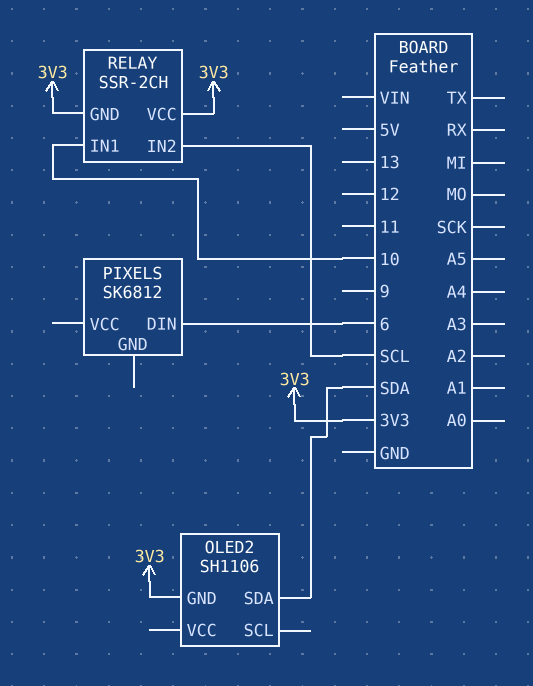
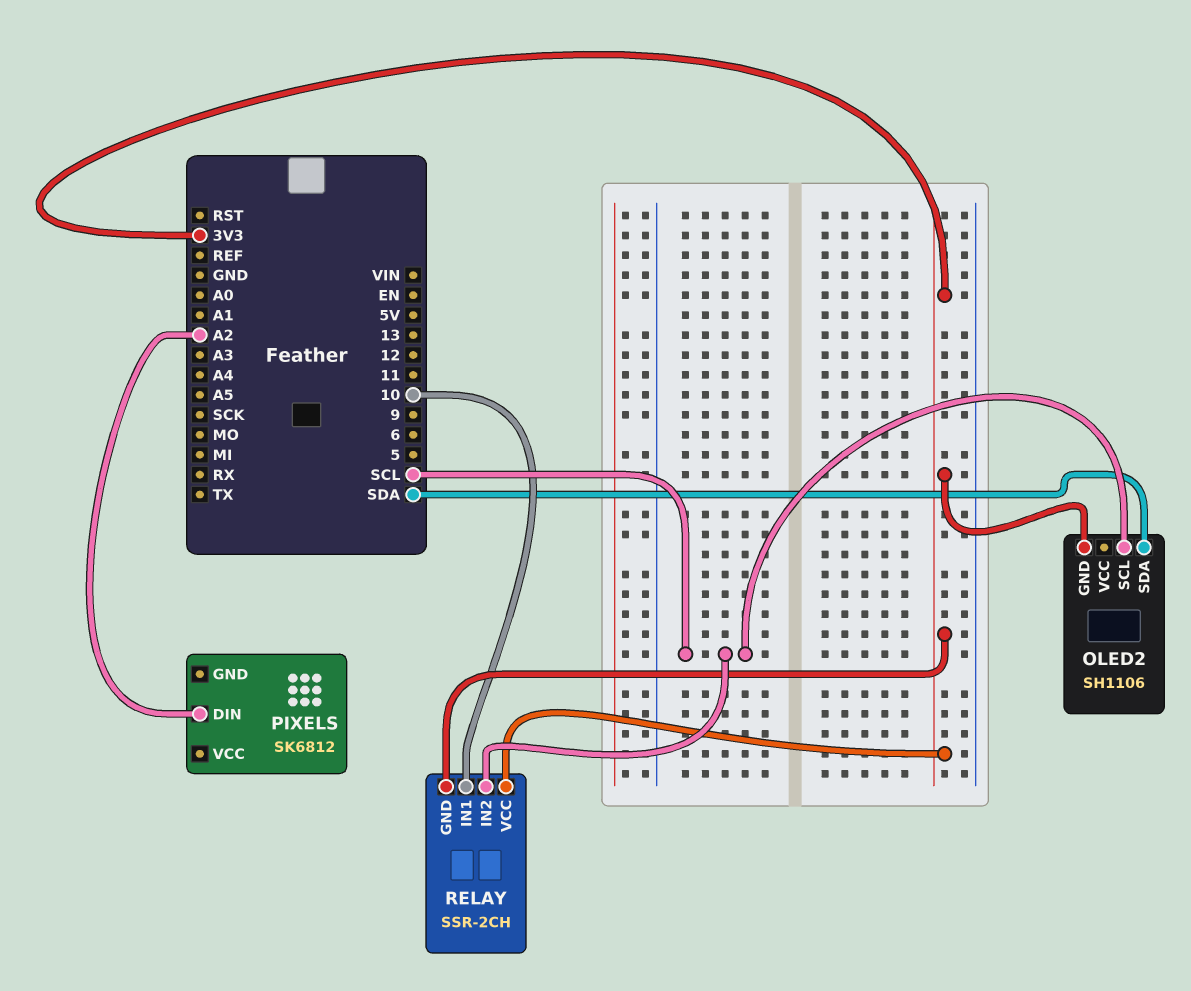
OLED2 pin SCL: none -> SCL
PIXELS pin DIN: 6 -> A2

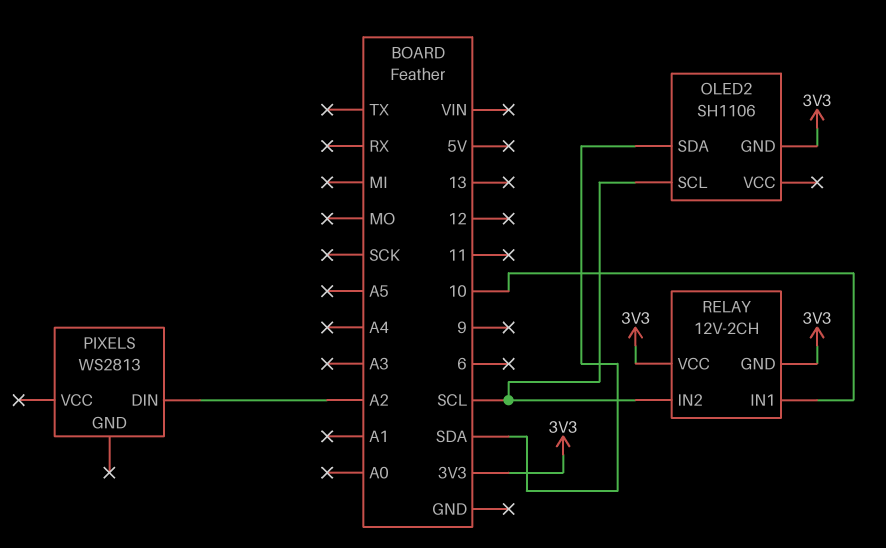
PIXELS: SK6812 -> WS2813
RELAY: SSR-2CH -> 12V-2CH

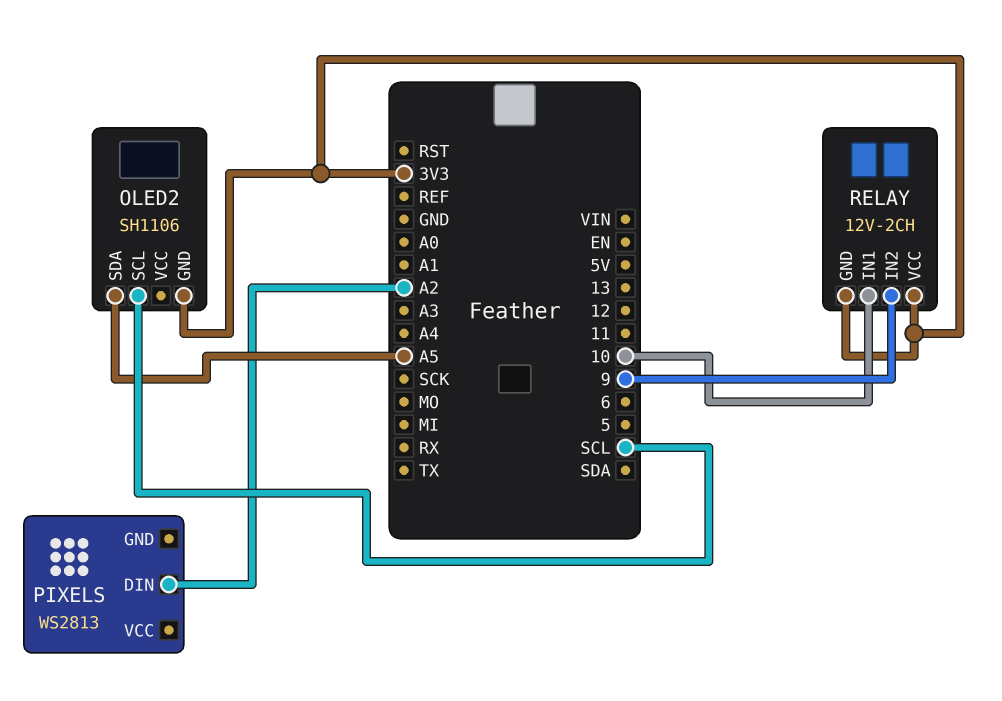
OLED2 pin SDA: SDA -> A5
RELAY pin IN2: SCL -> 9

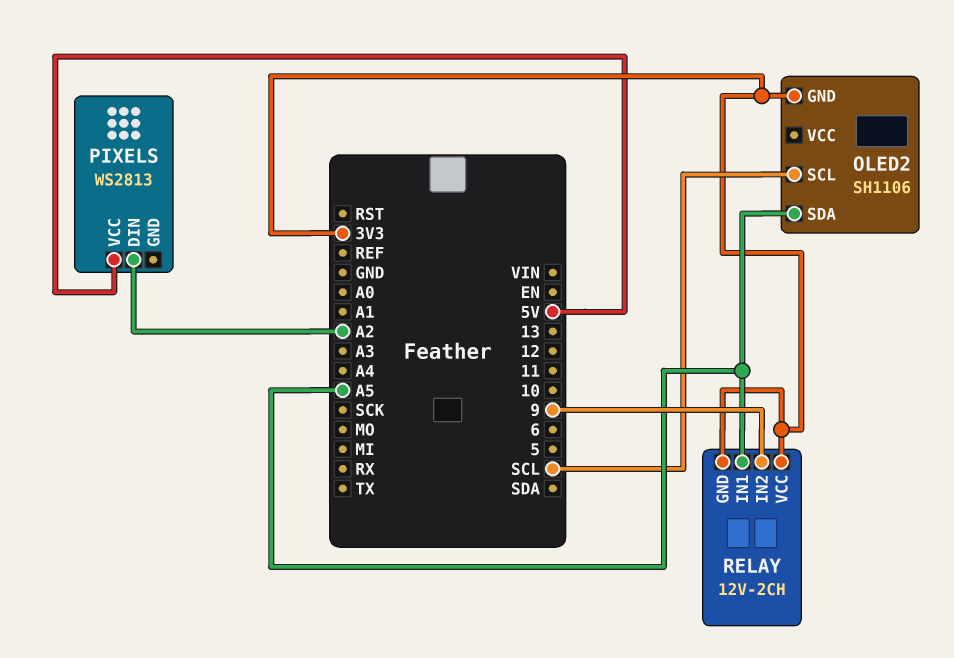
PIXELS pin VCC: none -> 5V
RELAY pin IN1: 10 -> A5

